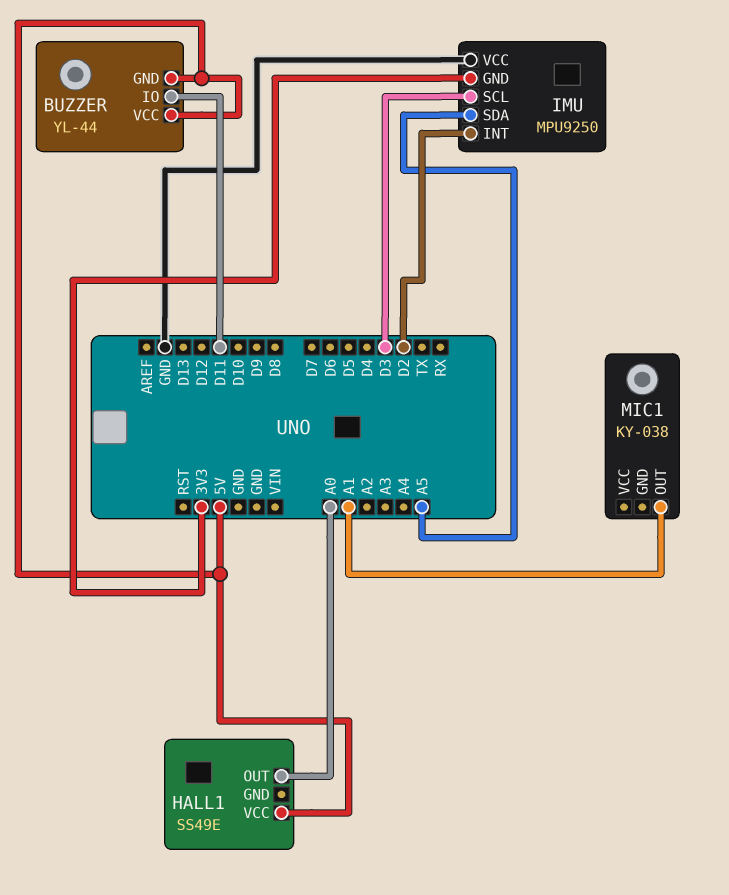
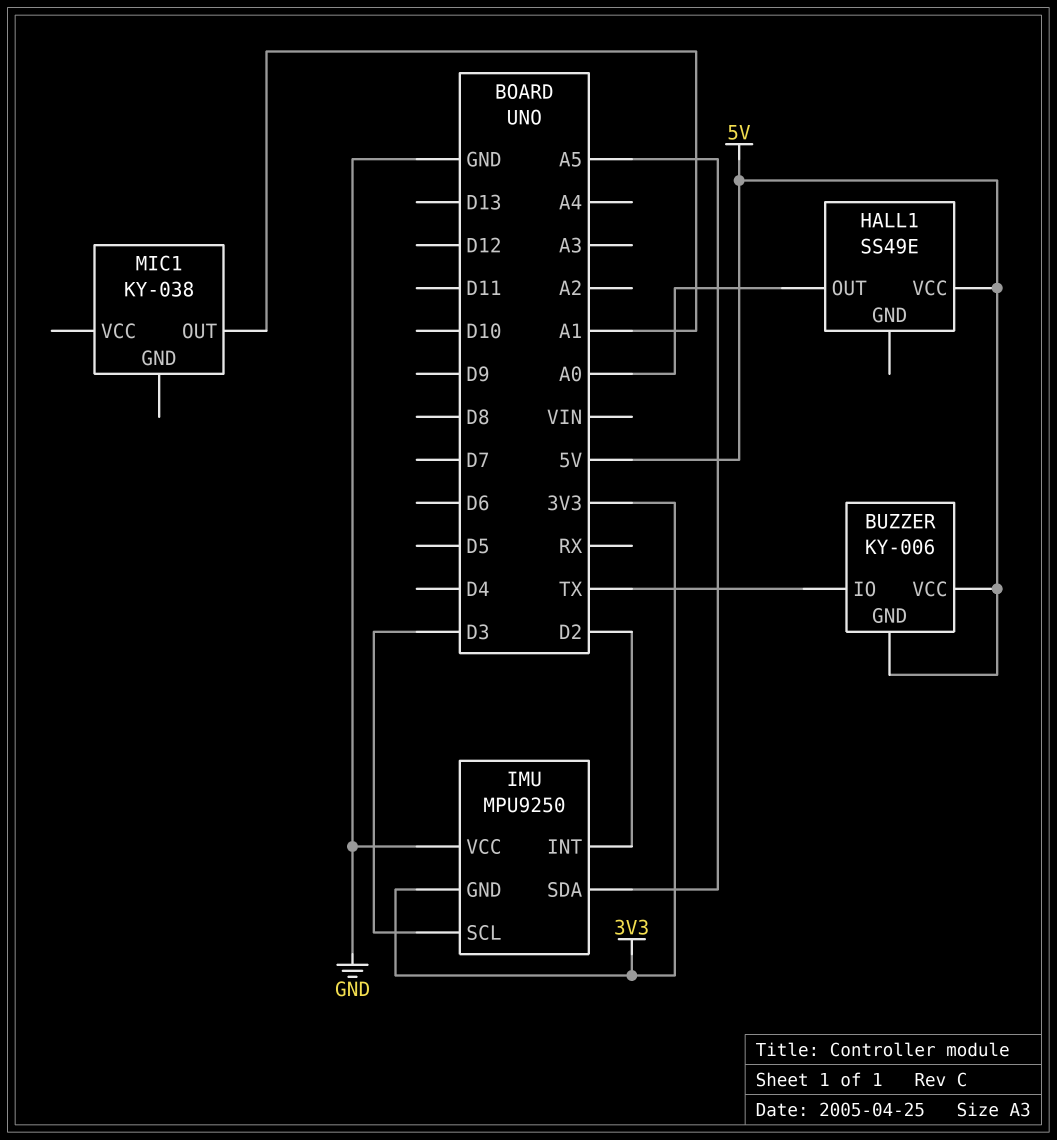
BUZZER: YL-44 -> KY-006
BUZZER pin IO: D11 -> TX

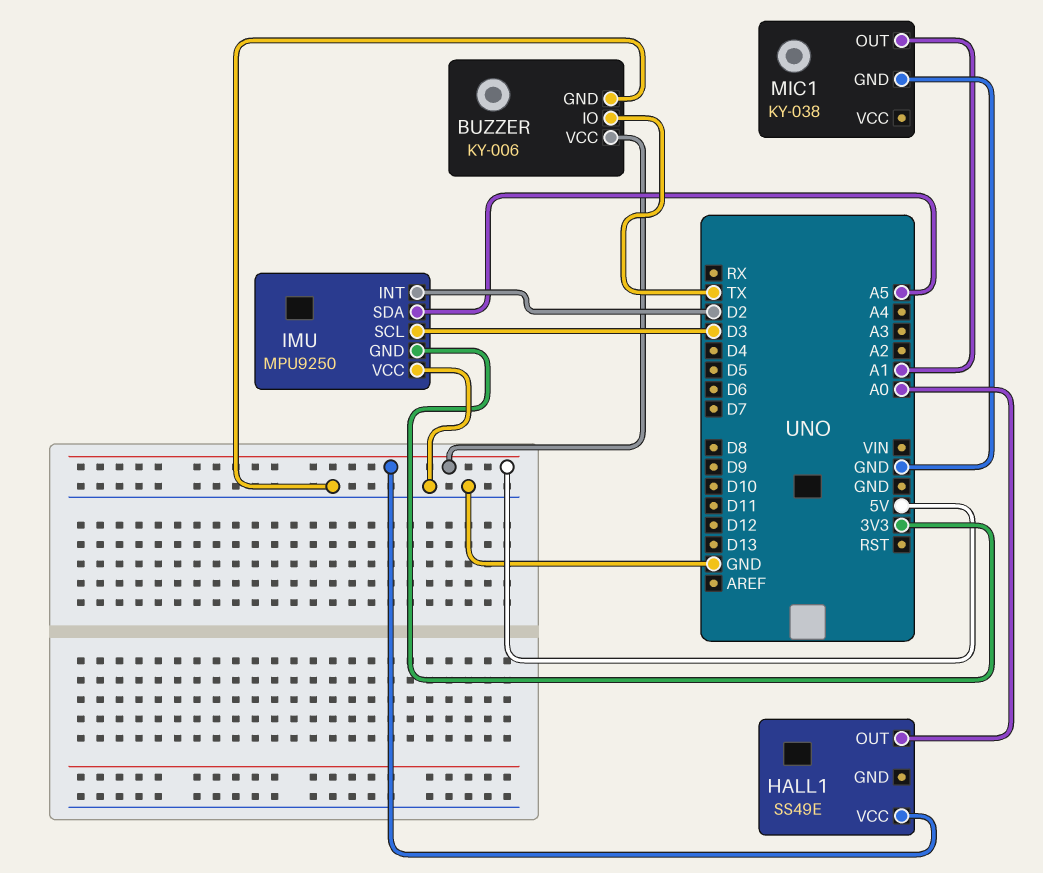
BUZZER pin GND: 5V -> GND
MIC1 pin GND: none -> GND

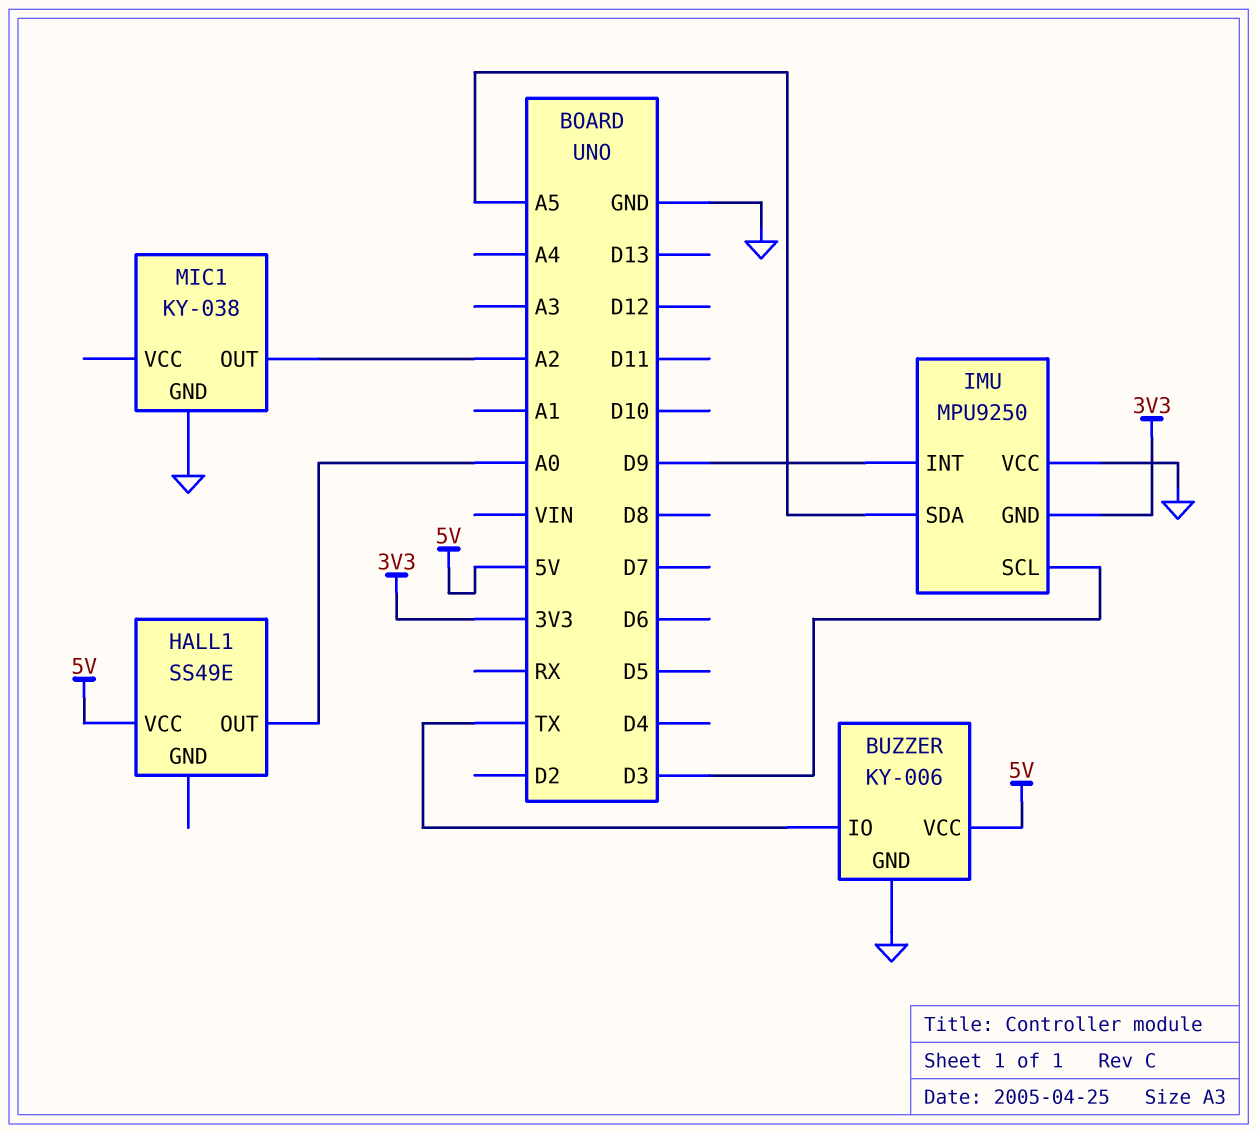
IMU pin INT: D2 -> D9
MIC1 pin OUT: A1 -> A2

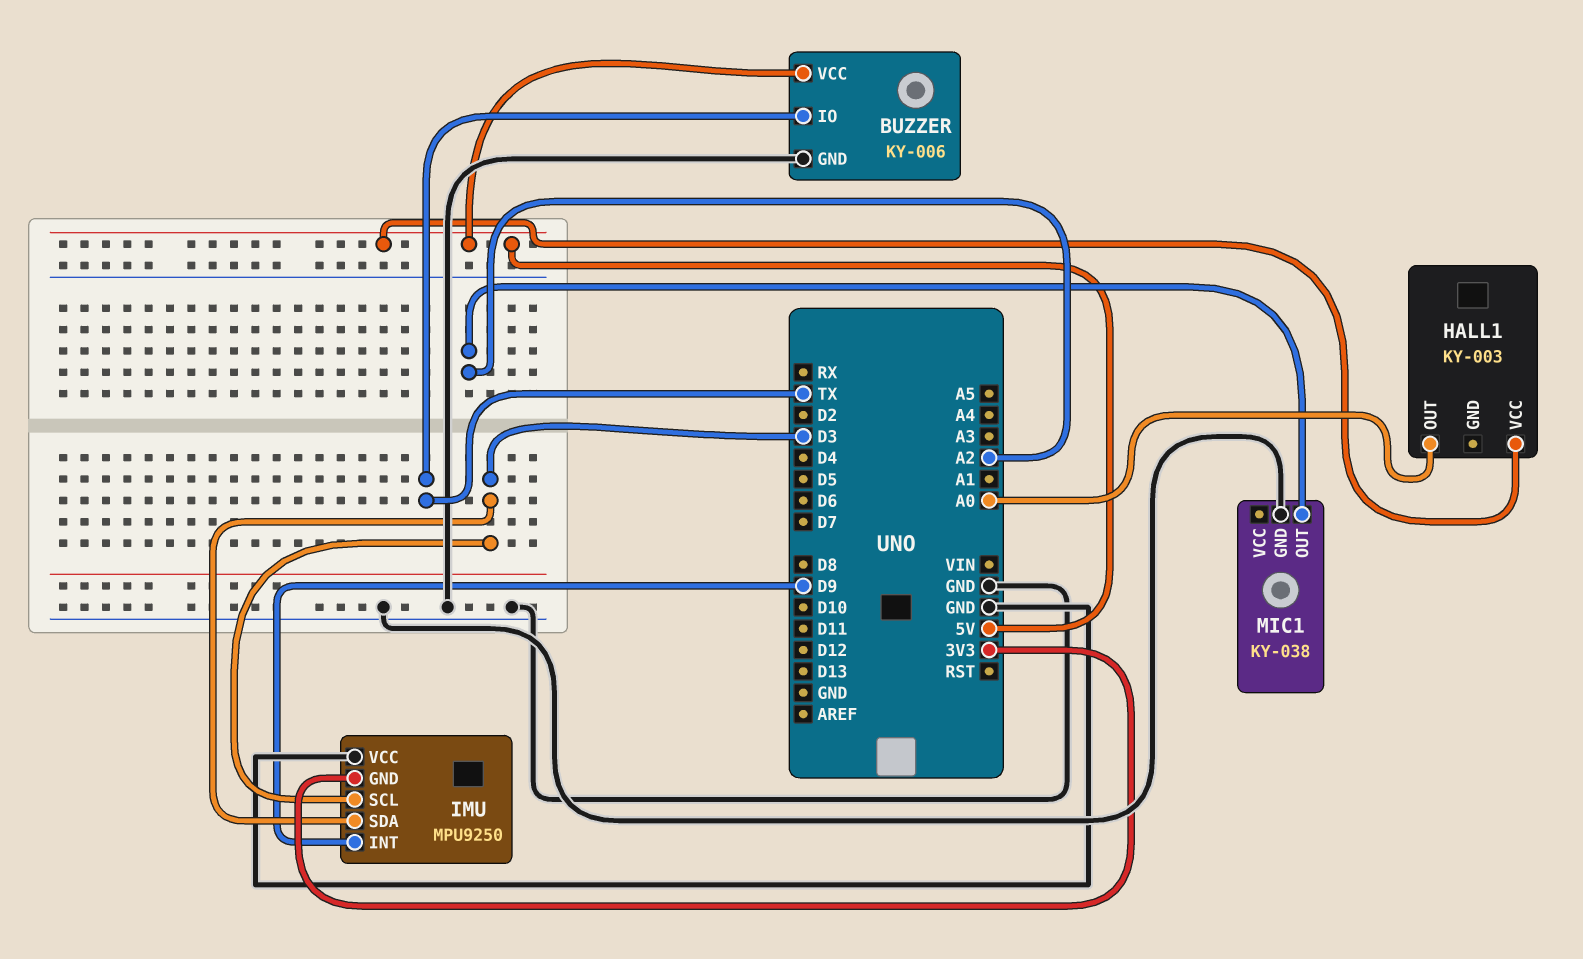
HALL1: SS49E -> KY-003
IMU pin SDA: A5 -> D3

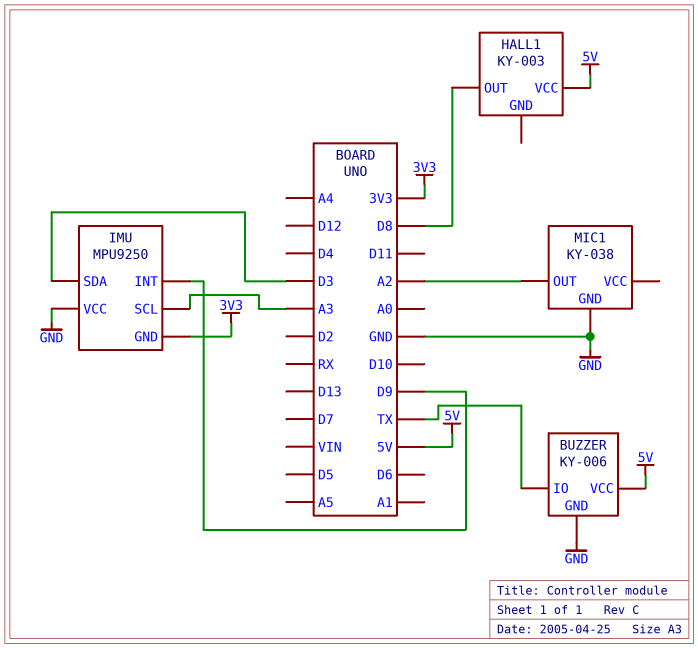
HALL1 pin OUT: A0 -> D8
IMU pin SCL: D3 -> A3

